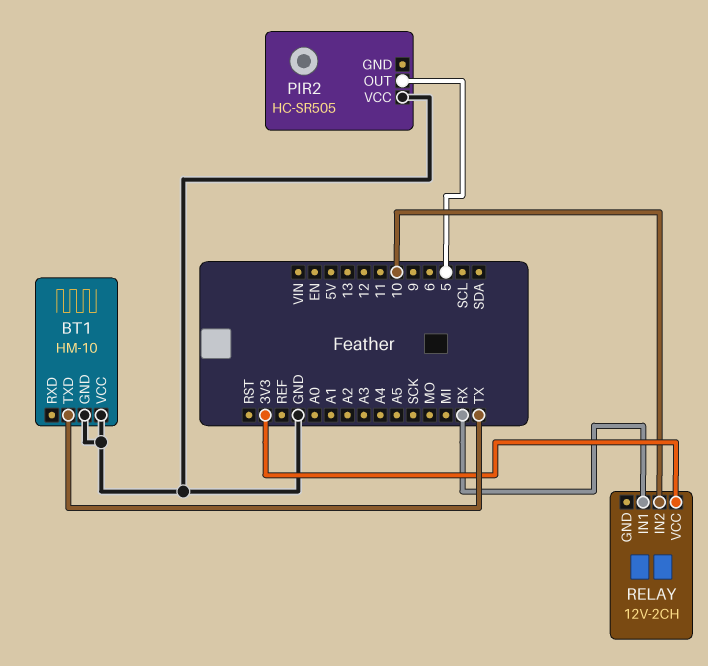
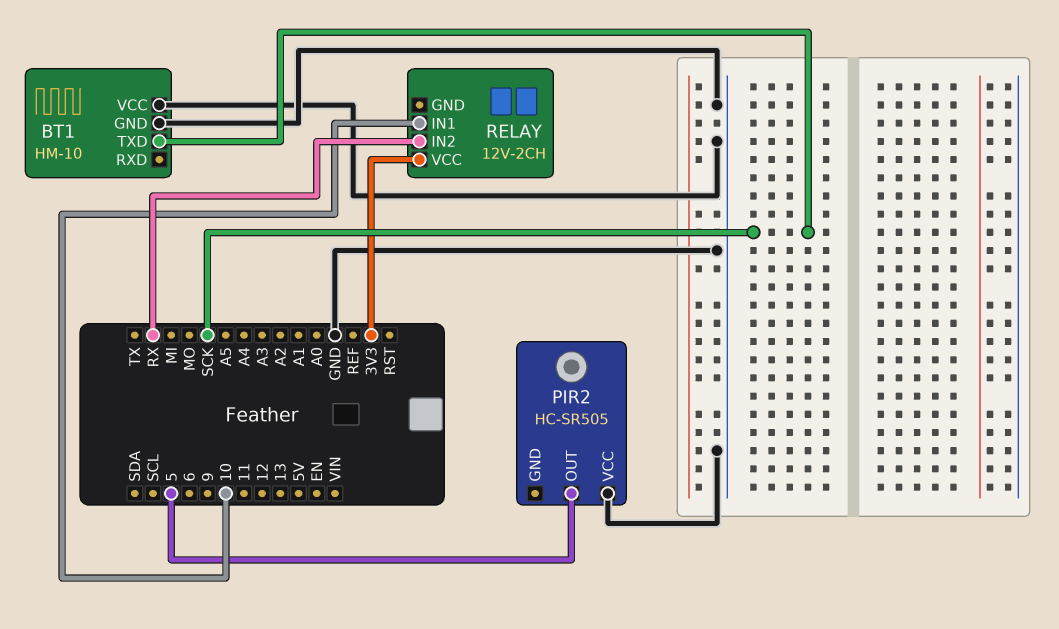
BT1 pin TXD: TX -> SCK
RELAY pin IN1: RX -> 10
RELAY pin IN2: 10 -> RX

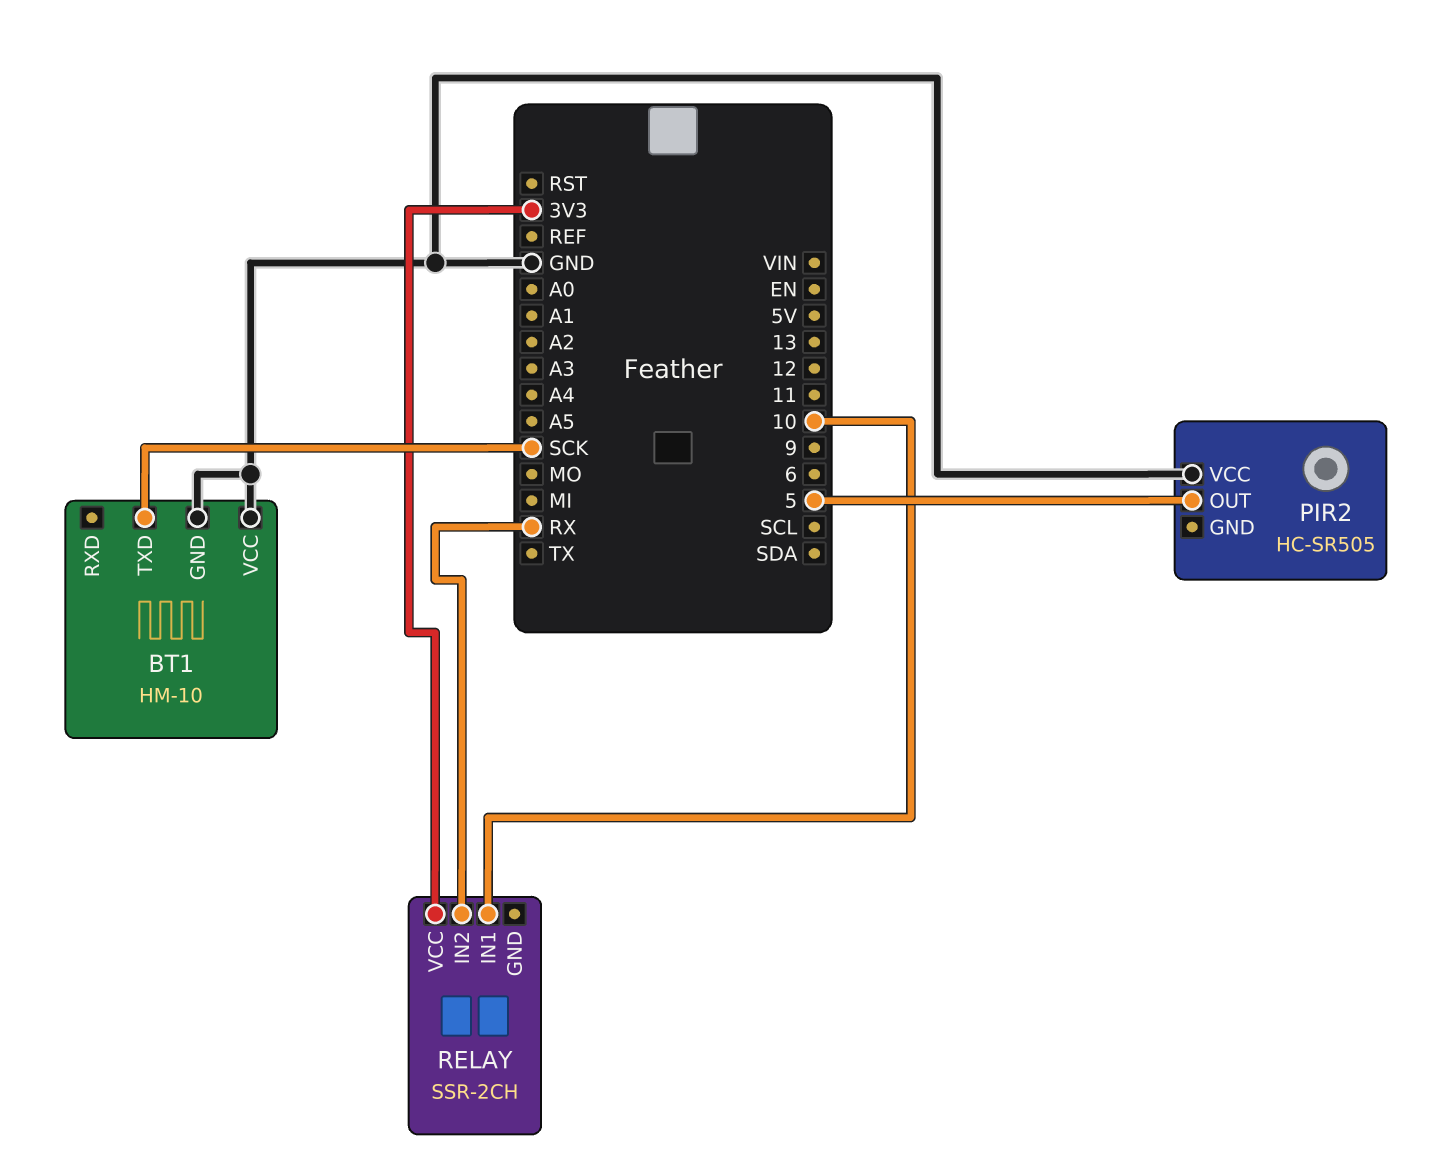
RELAY: 12V-2CH -> SSR-2CH

